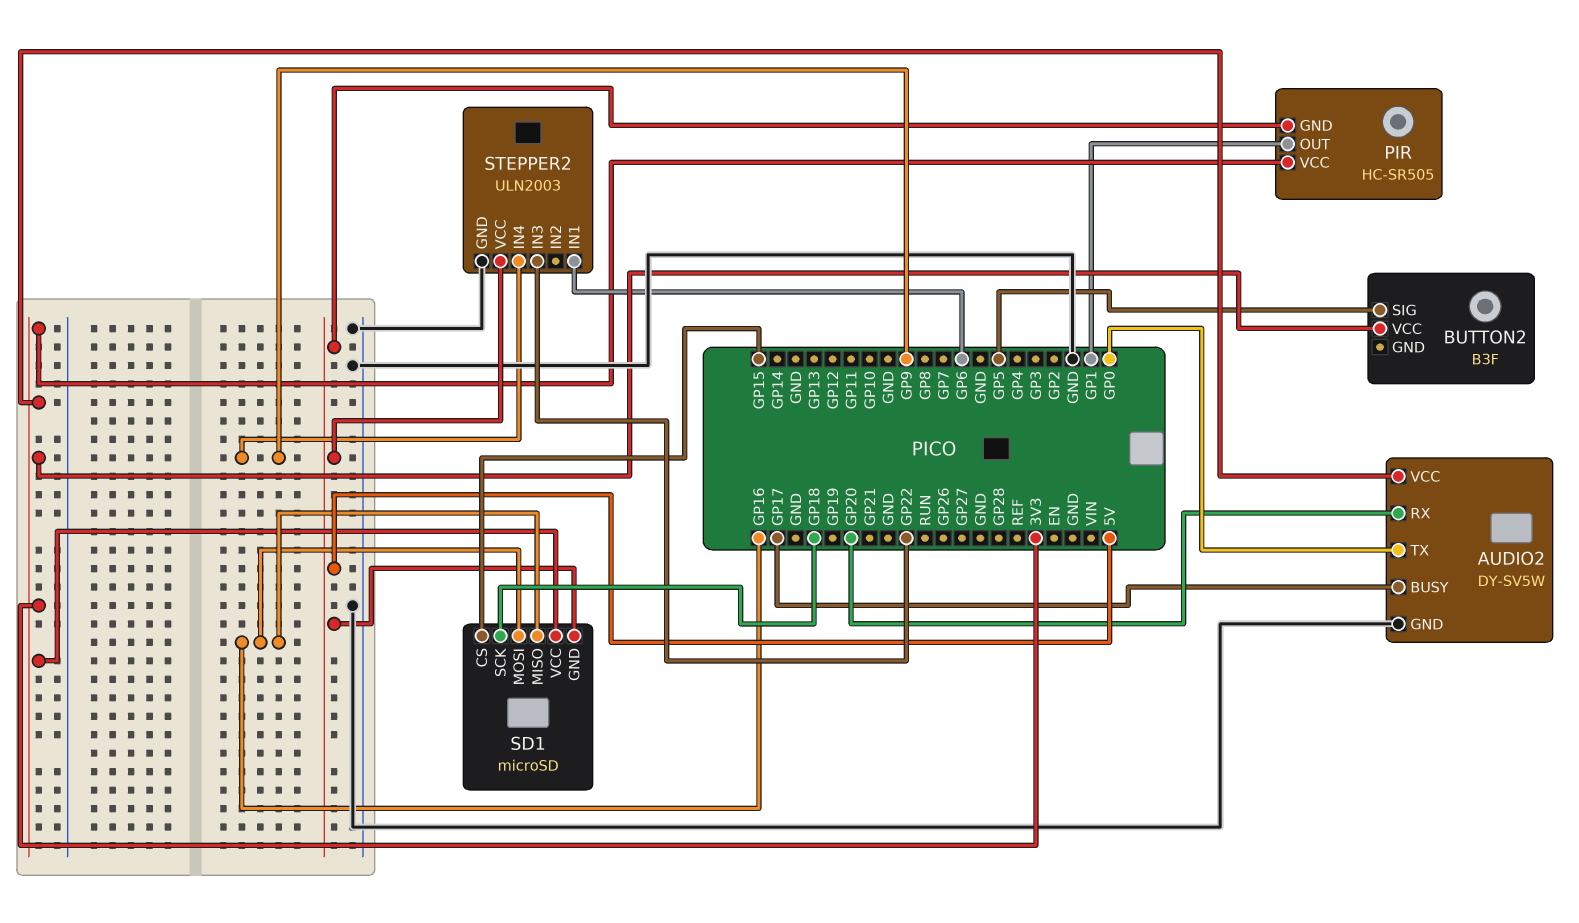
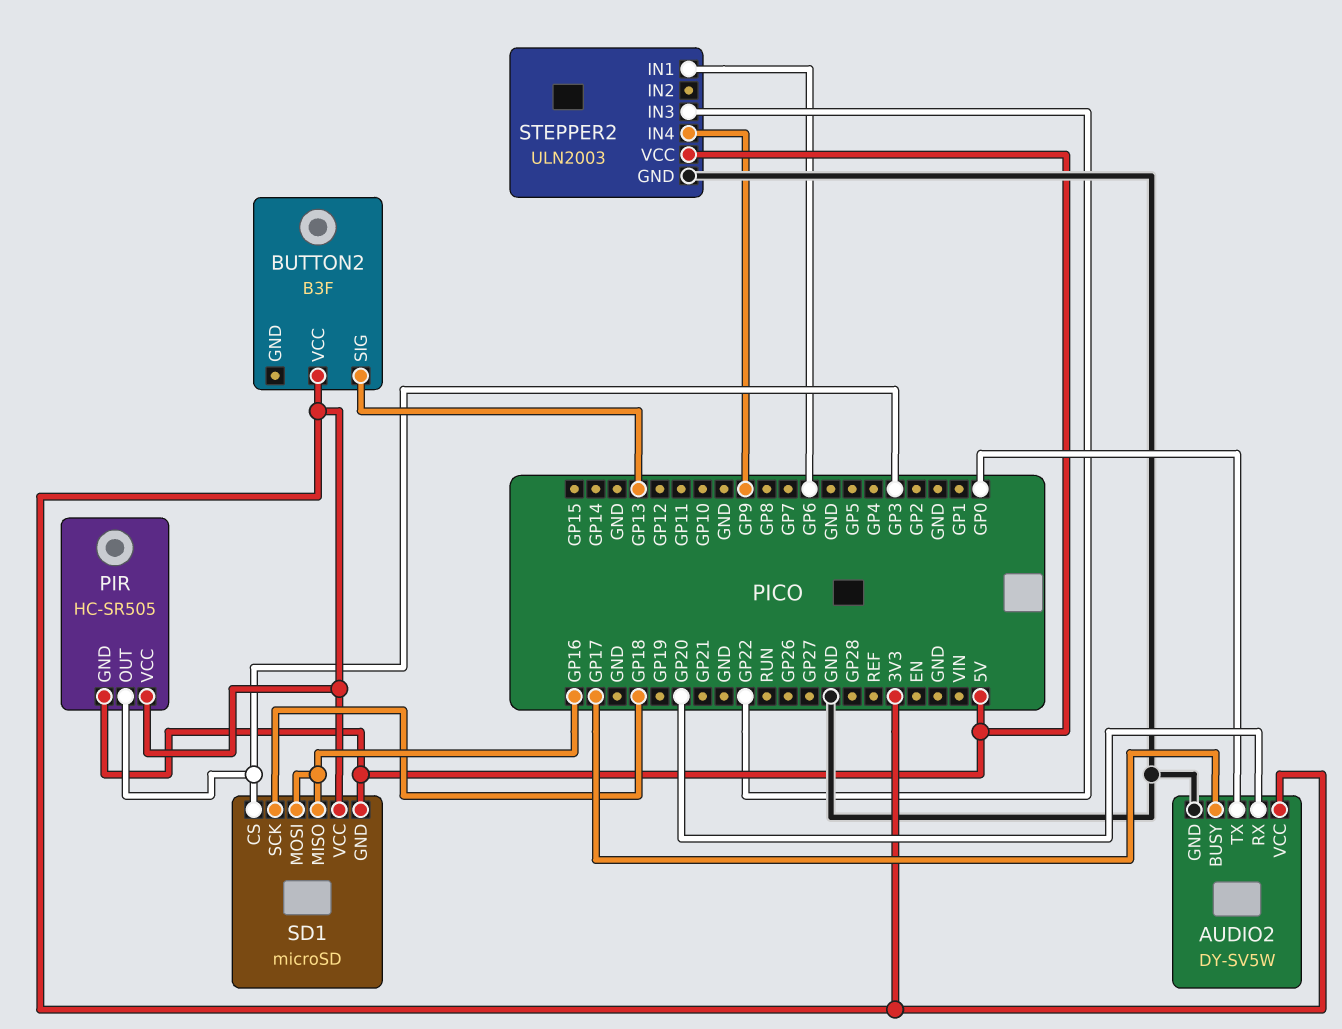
BUTTON2 pin SIG: GP5 -> GP13
PIR pin OUT: GP1 -> GP3
SD1 pin CS: GP15 -> GP3

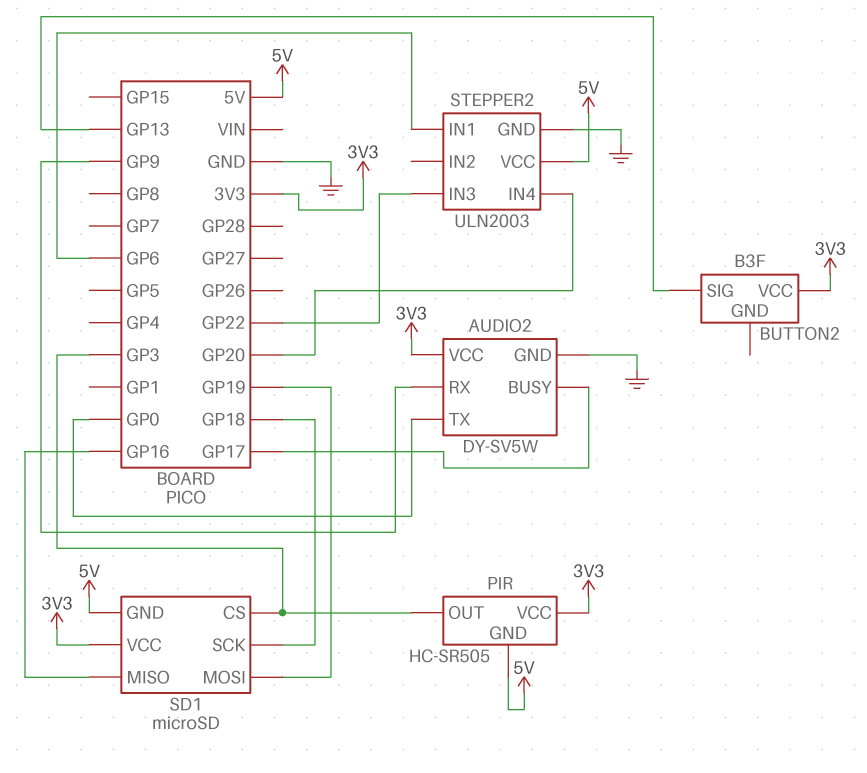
AUDIO2 pin RX: GP20 -> GP9
SD1 pin MOSI: GP16 -> GP19
STEPPER2 pin IN4: GP9 -> GP20

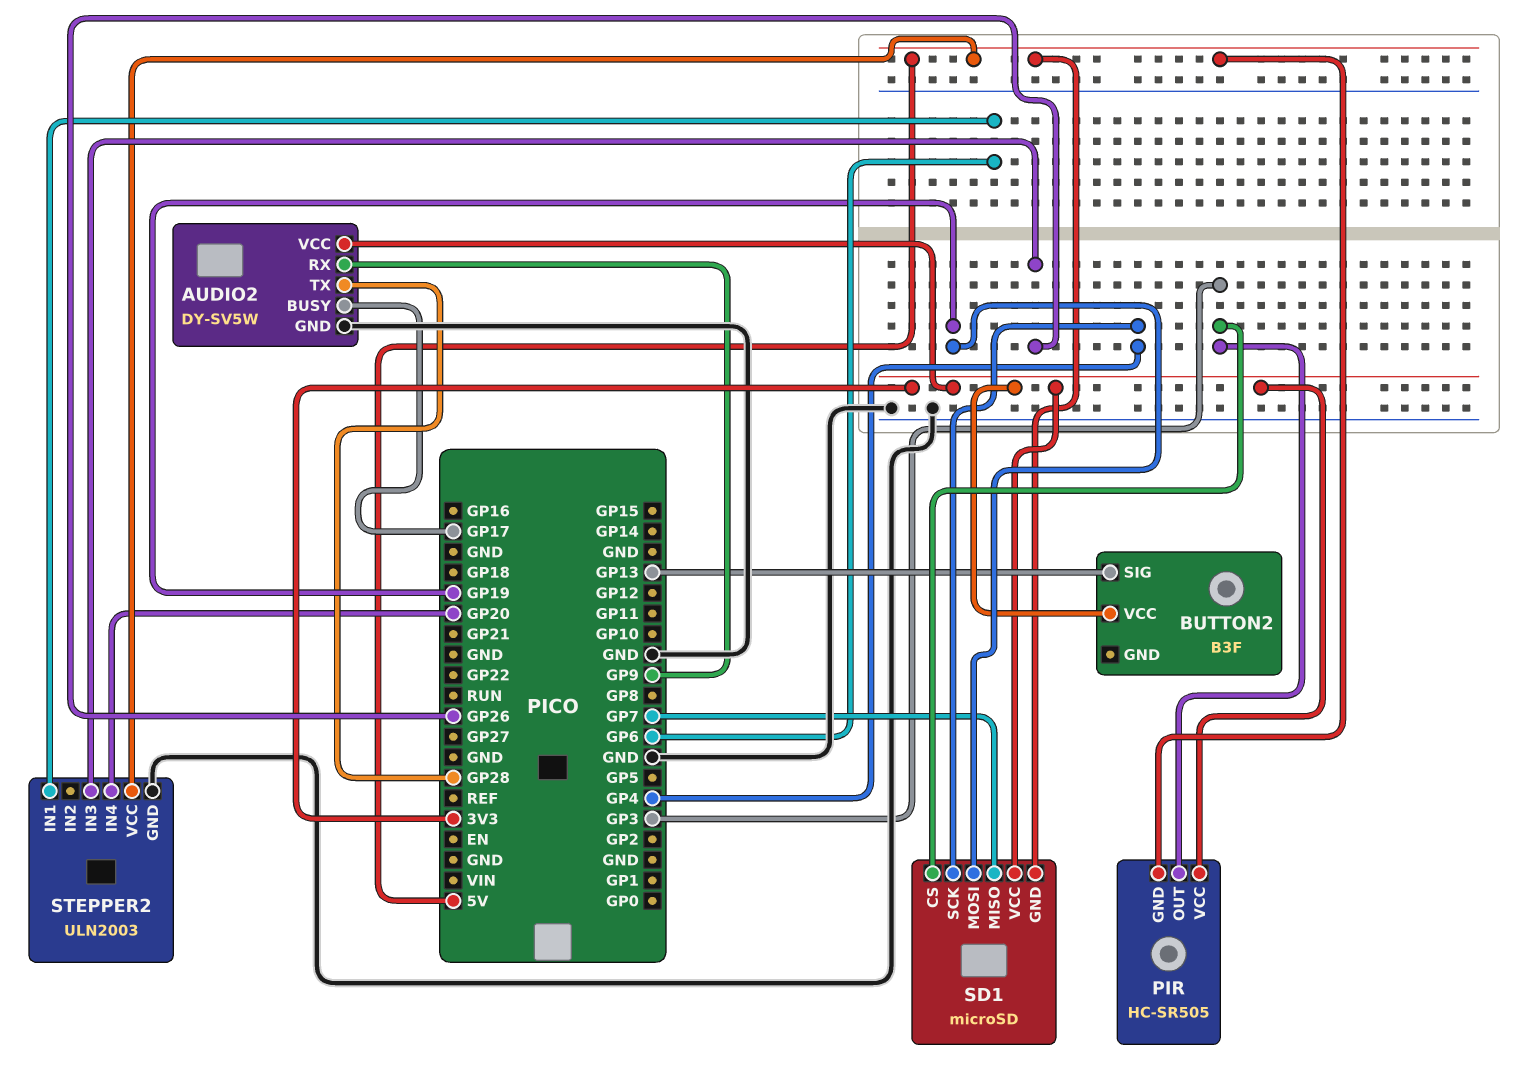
AUDIO2 pin TX: GP0 -> GP28
SD1 pin MISO: GP16 -> GP7
SD1 pin SCK: GP18 -> GP4
STEPPER2 pin IN3: GP22 -> GP26

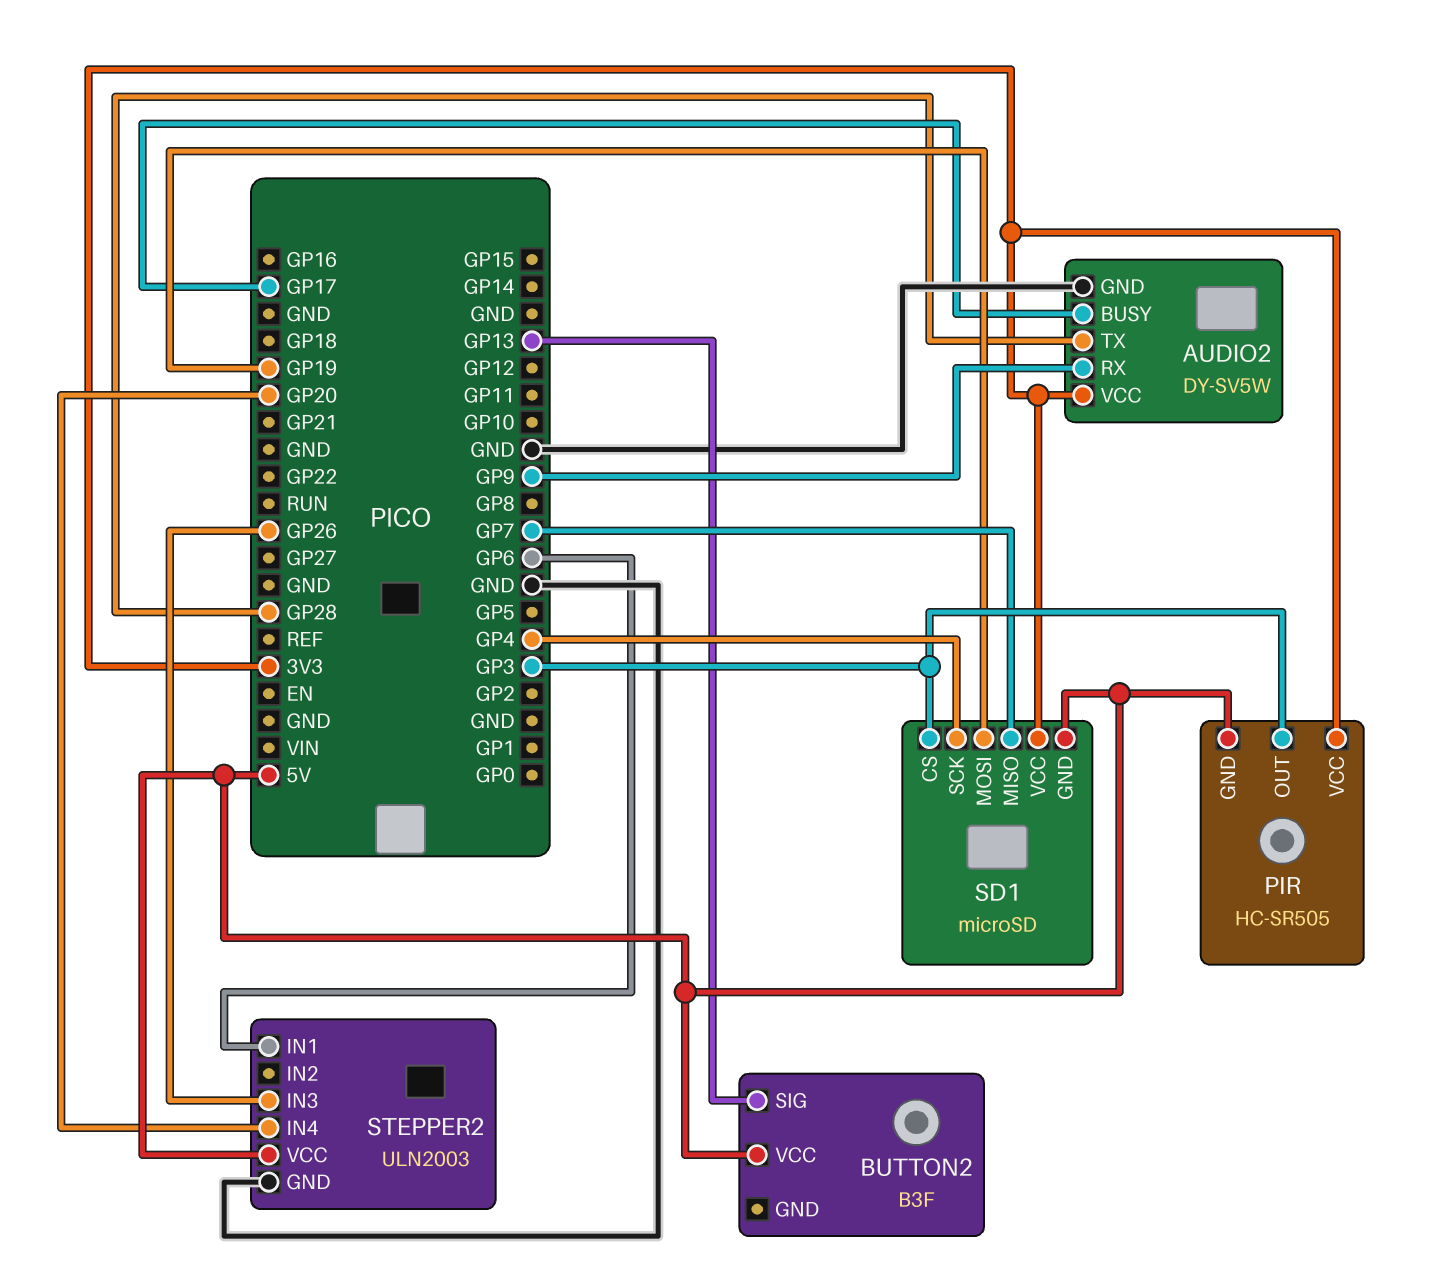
BUTTON2 pin VCC: 3V3 -> 5V

